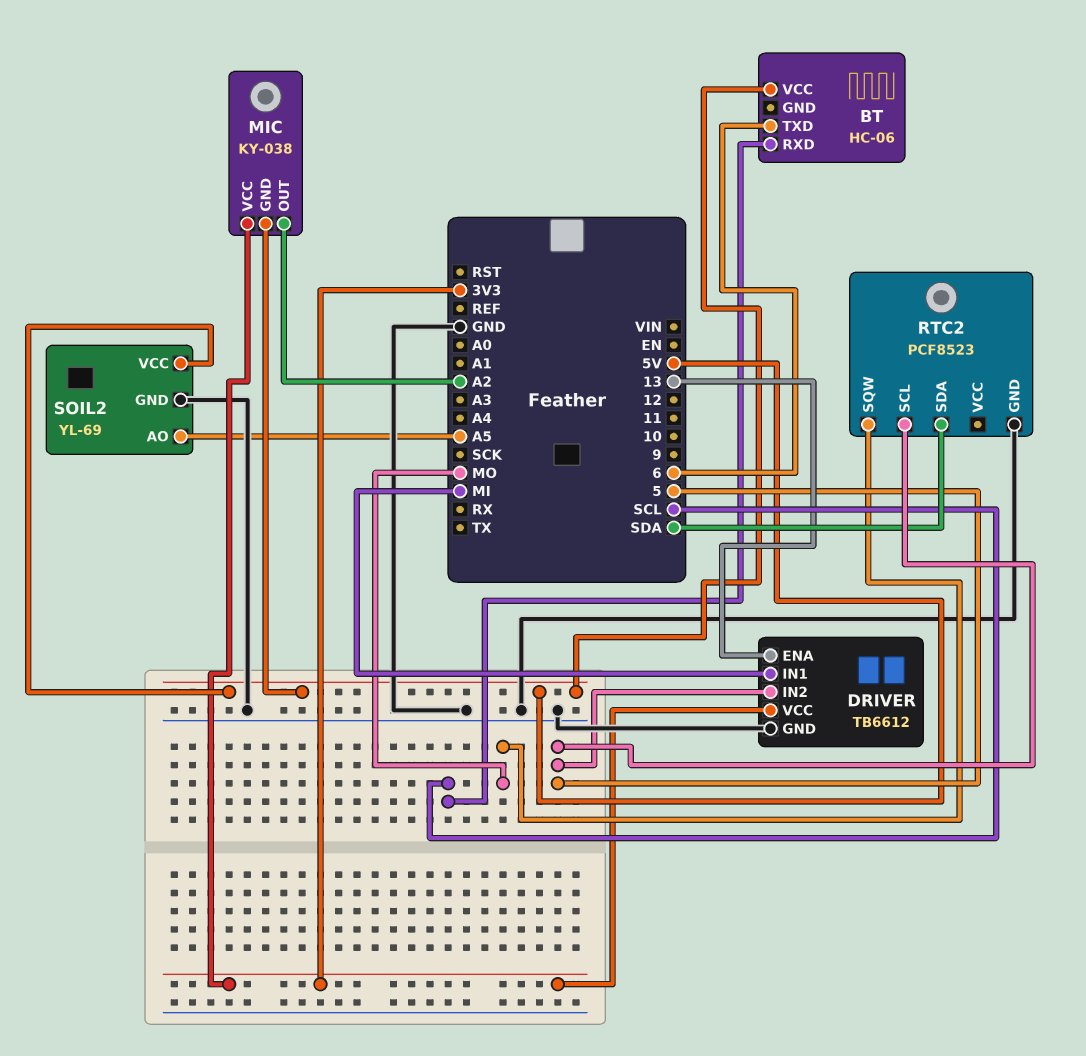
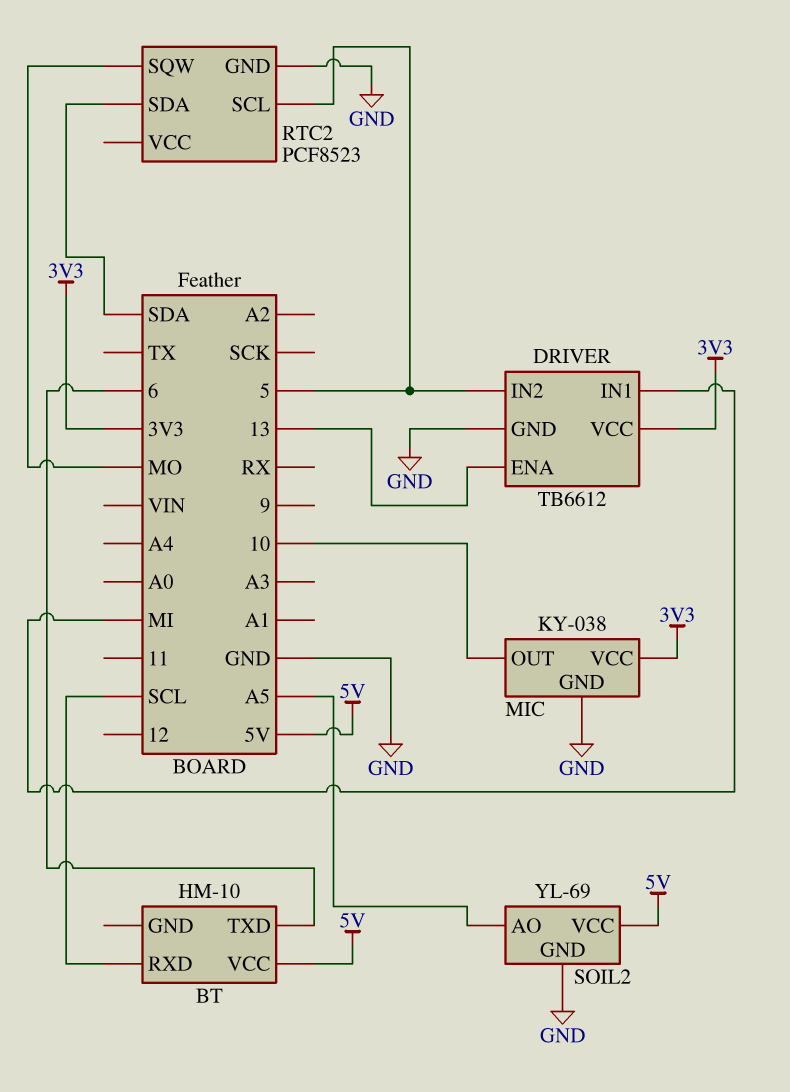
BT: HC-06 -> HM-10
MIC pin GND: 5V -> GND
MIC pin OUT: A2 -> 10

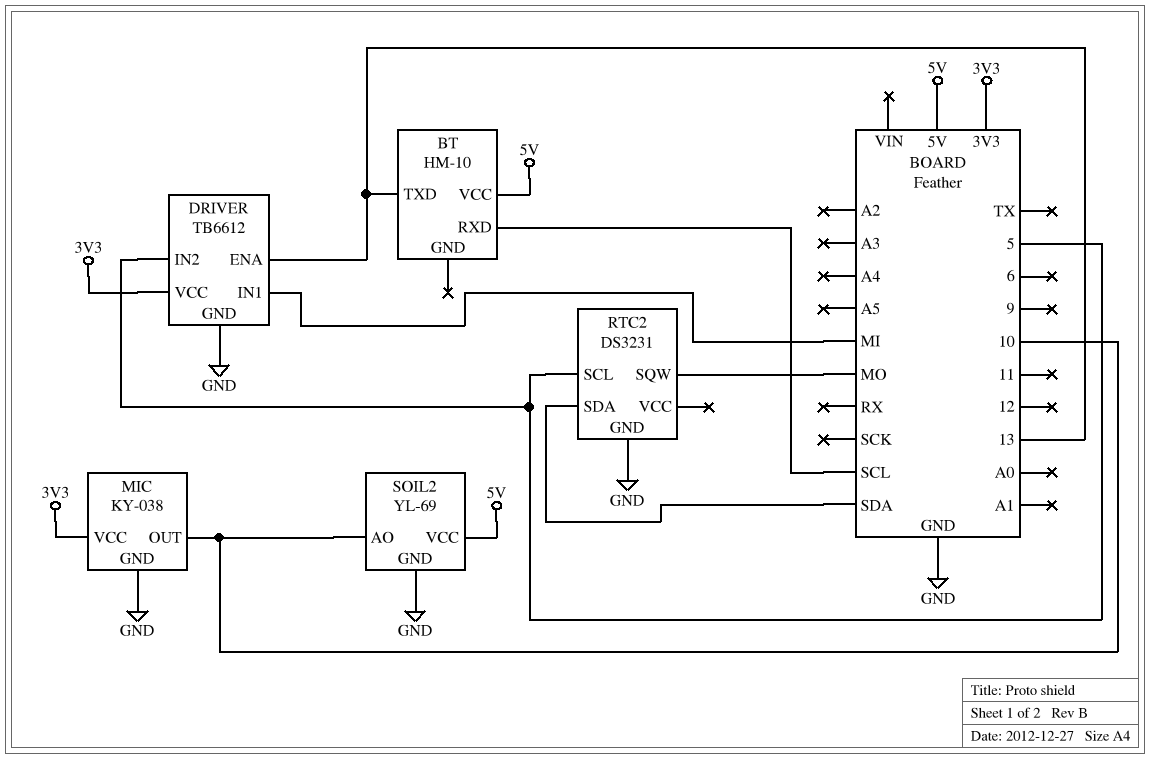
BT pin TXD: 6 -> 13
RTC2: PCF8523 -> DS3231
SOIL2 pin AO: A5 -> 10

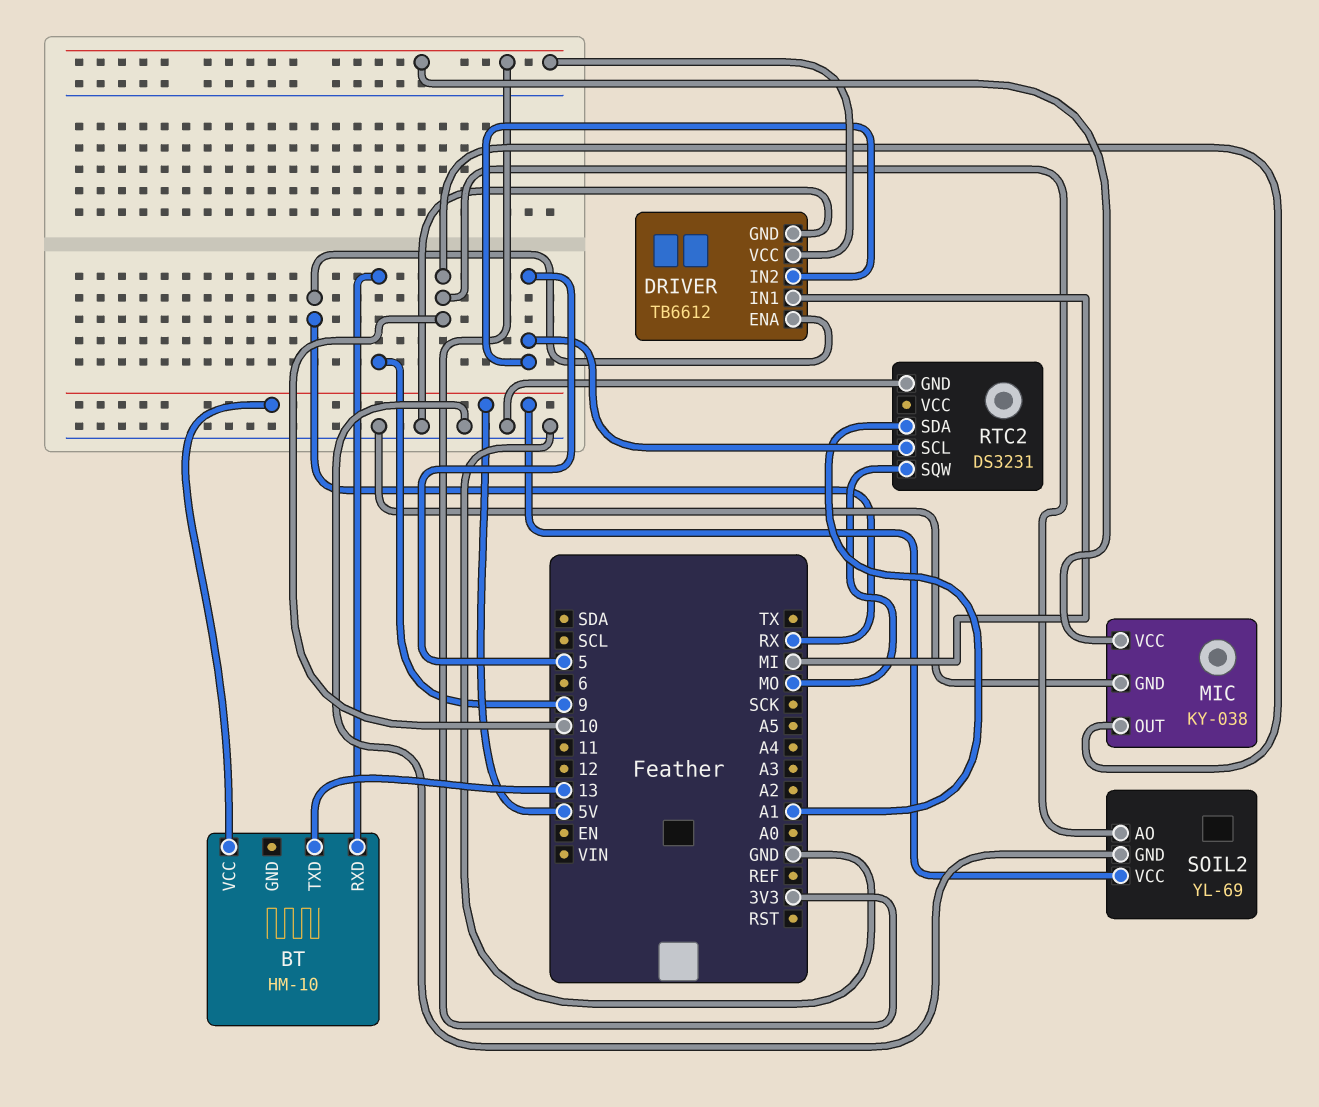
BT pin RXD: SCL -> 9
DRIVER pin ENA: 13 -> RX
RTC2 pin SDA: SDA -> A1

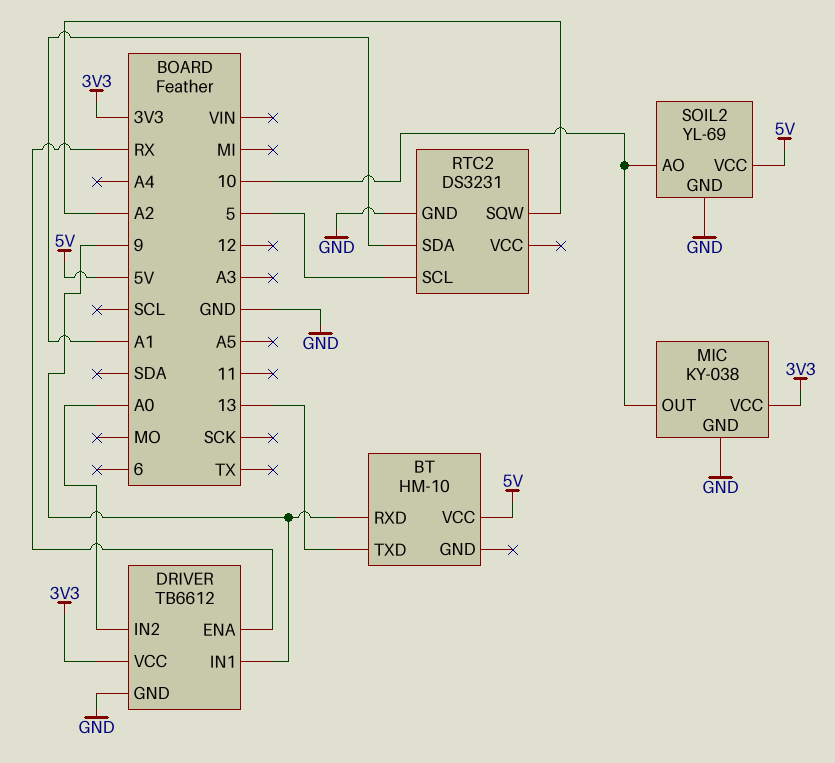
DRIVER pin IN1: MI -> 9
DRIVER pin IN2: 5 -> A0
RTC2 pin SQW: MO -> A2

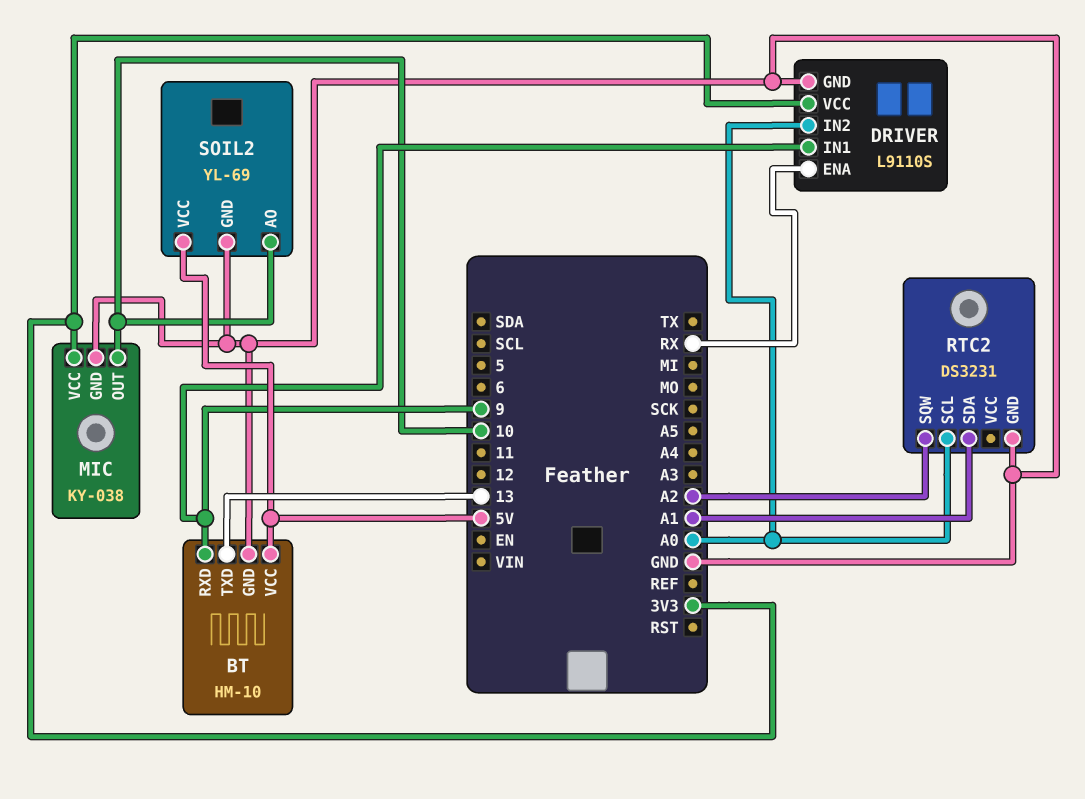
BT pin GND: none -> GND
DRIVER: TB6612 -> L9110S
RTC2 pin SCL: 5 -> A0

